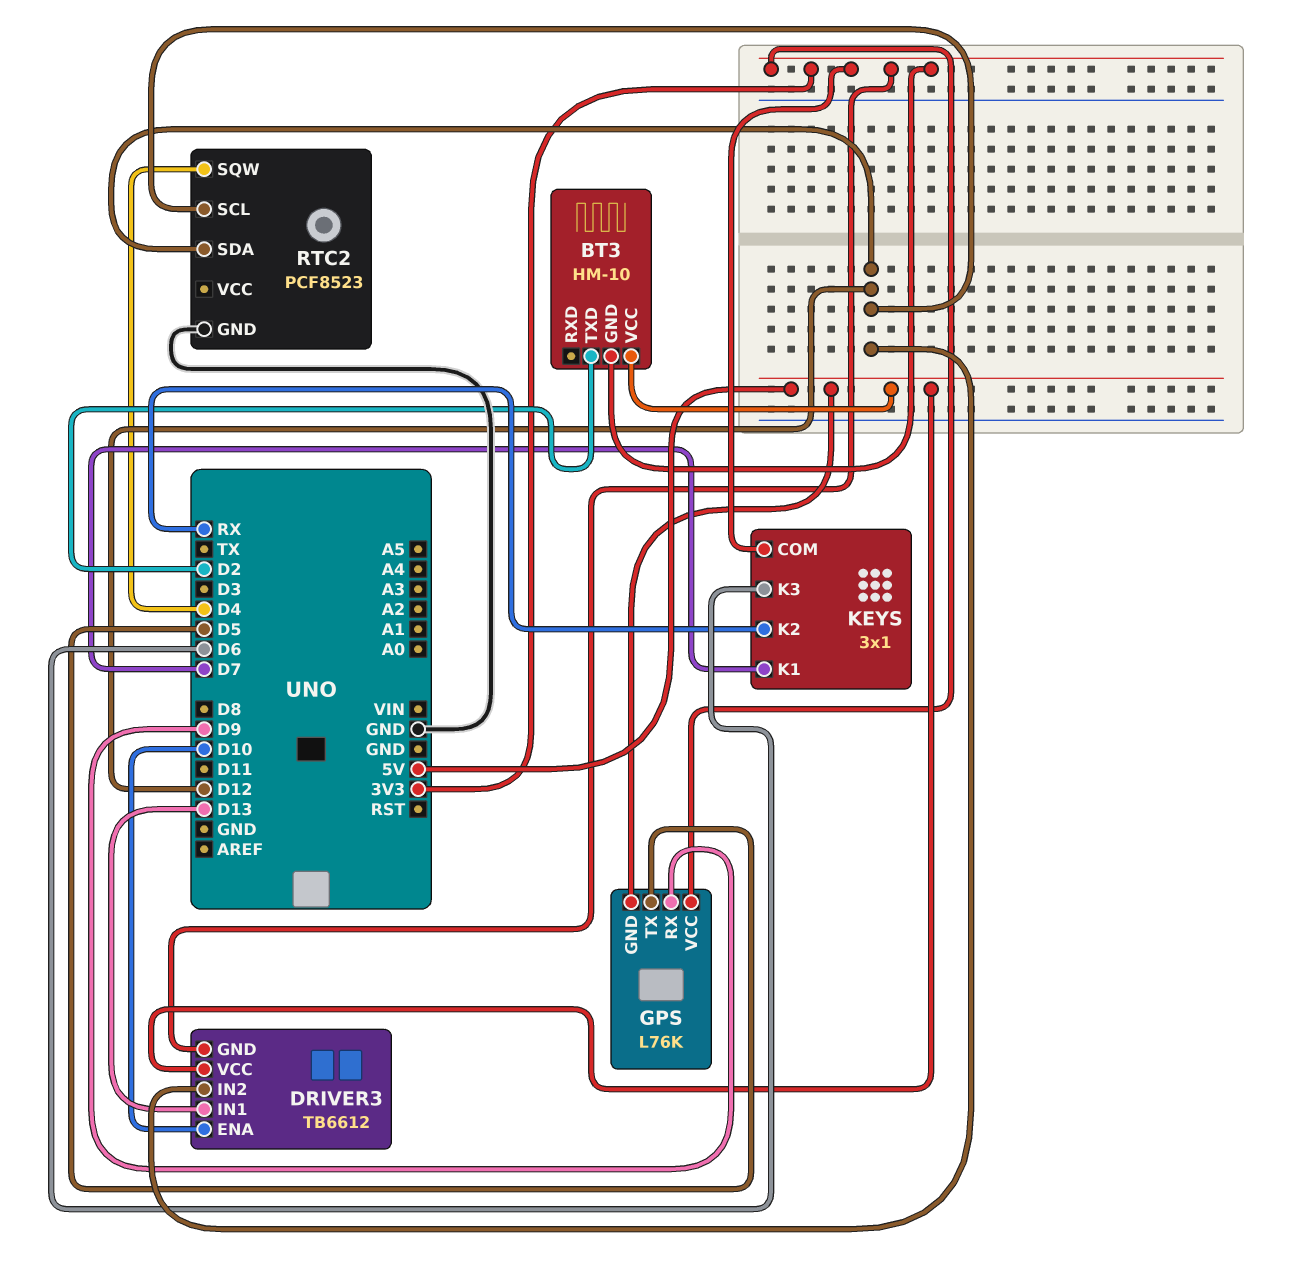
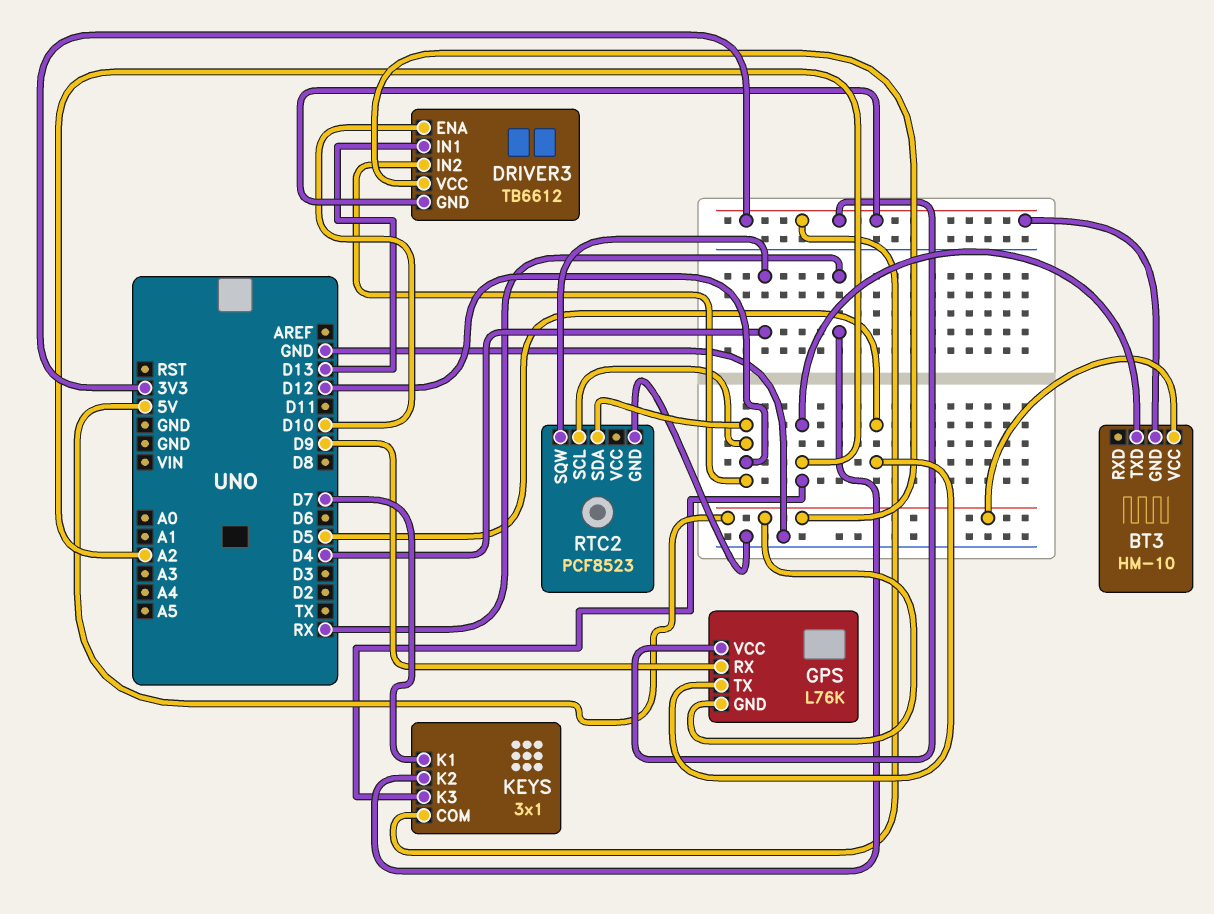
BT3 pin TXD: D2 -> A2
KEYS pin K3: D6 -> A2

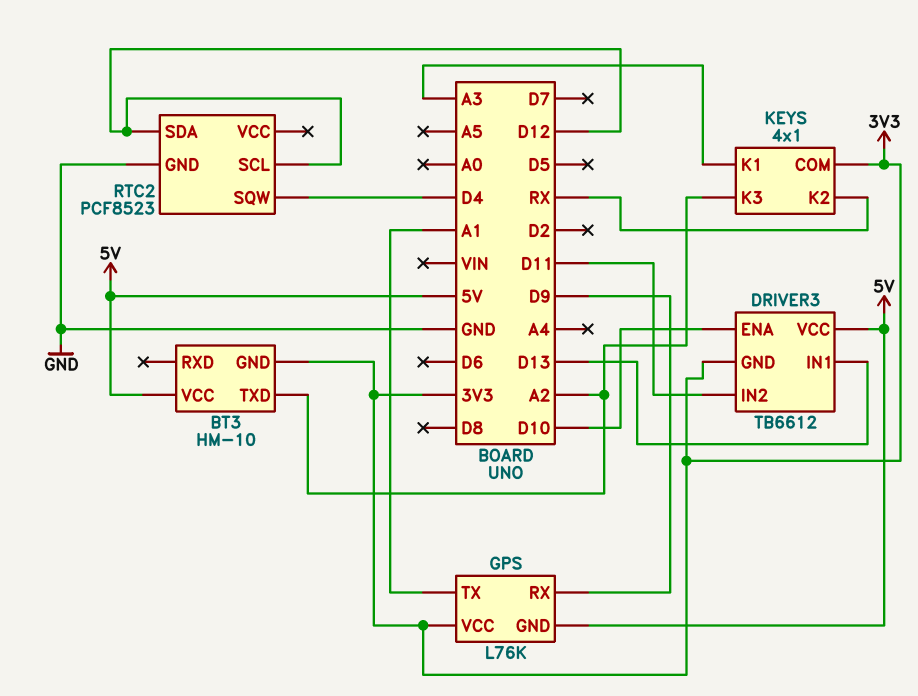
DRIVER3 pin IN2: D12 -> D11
GPS pin TX: D5 -> A1
KEYS: 3x1 -> 4x1
KEYS pin K1: D7 -> A3

